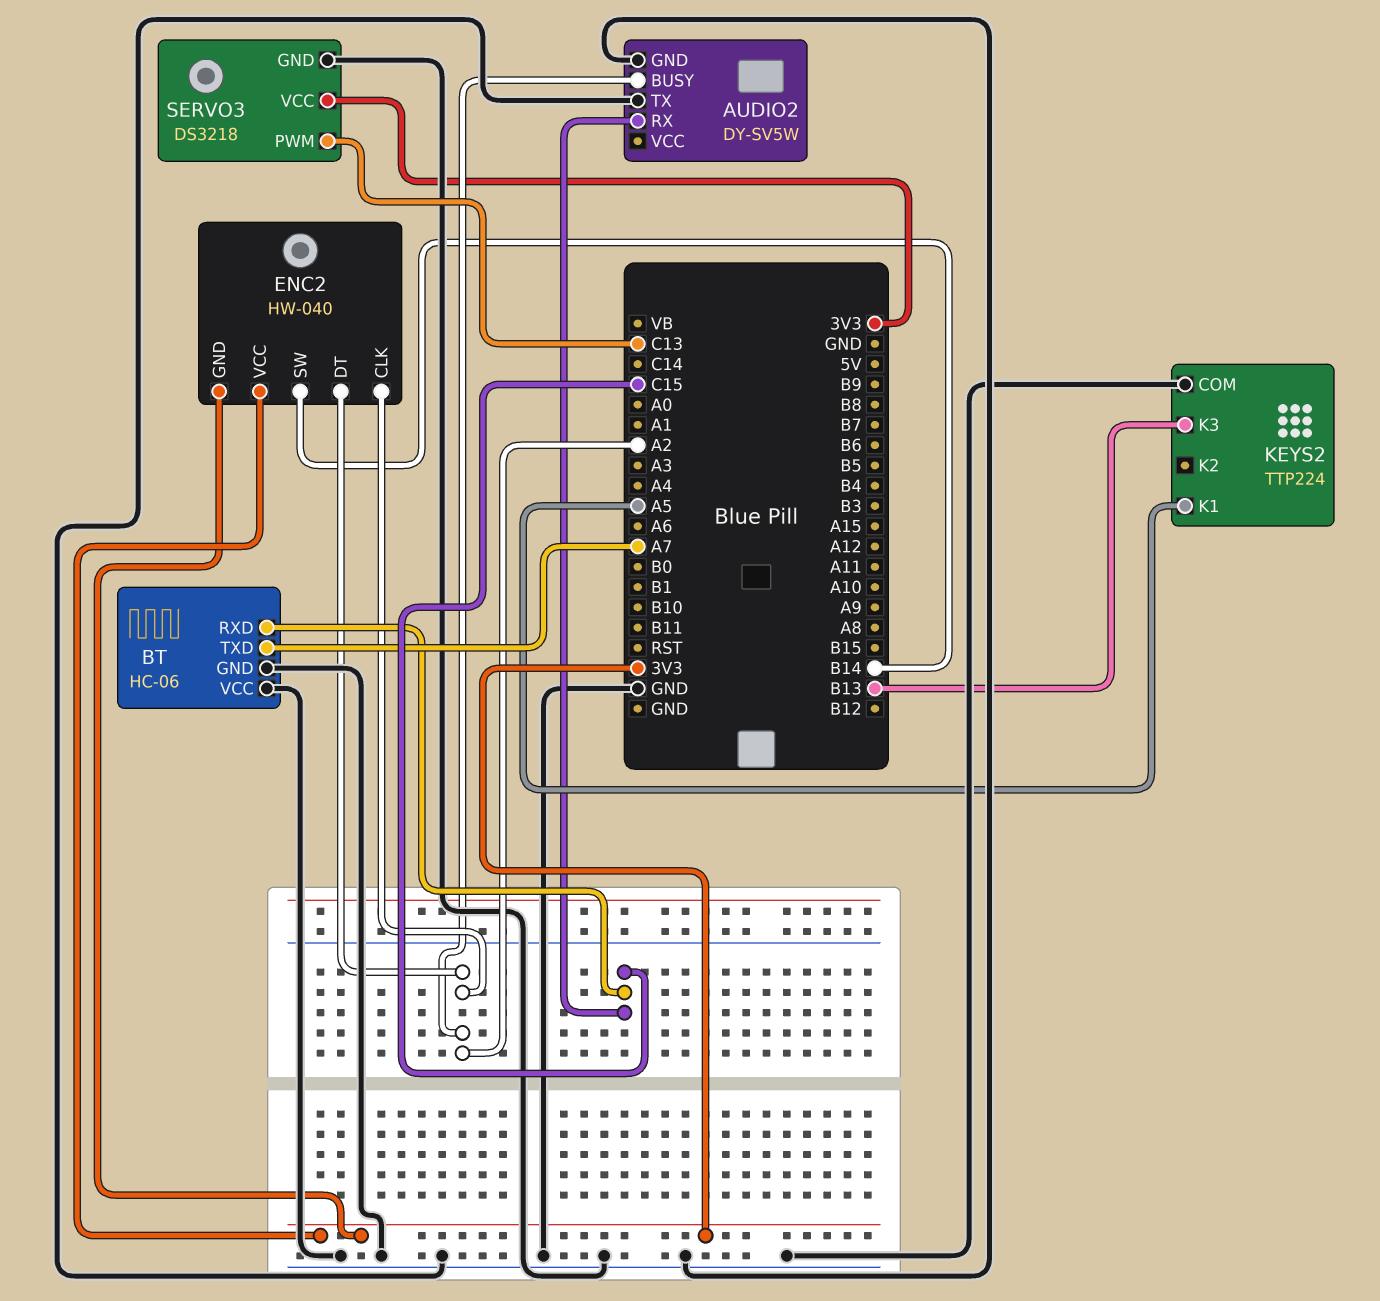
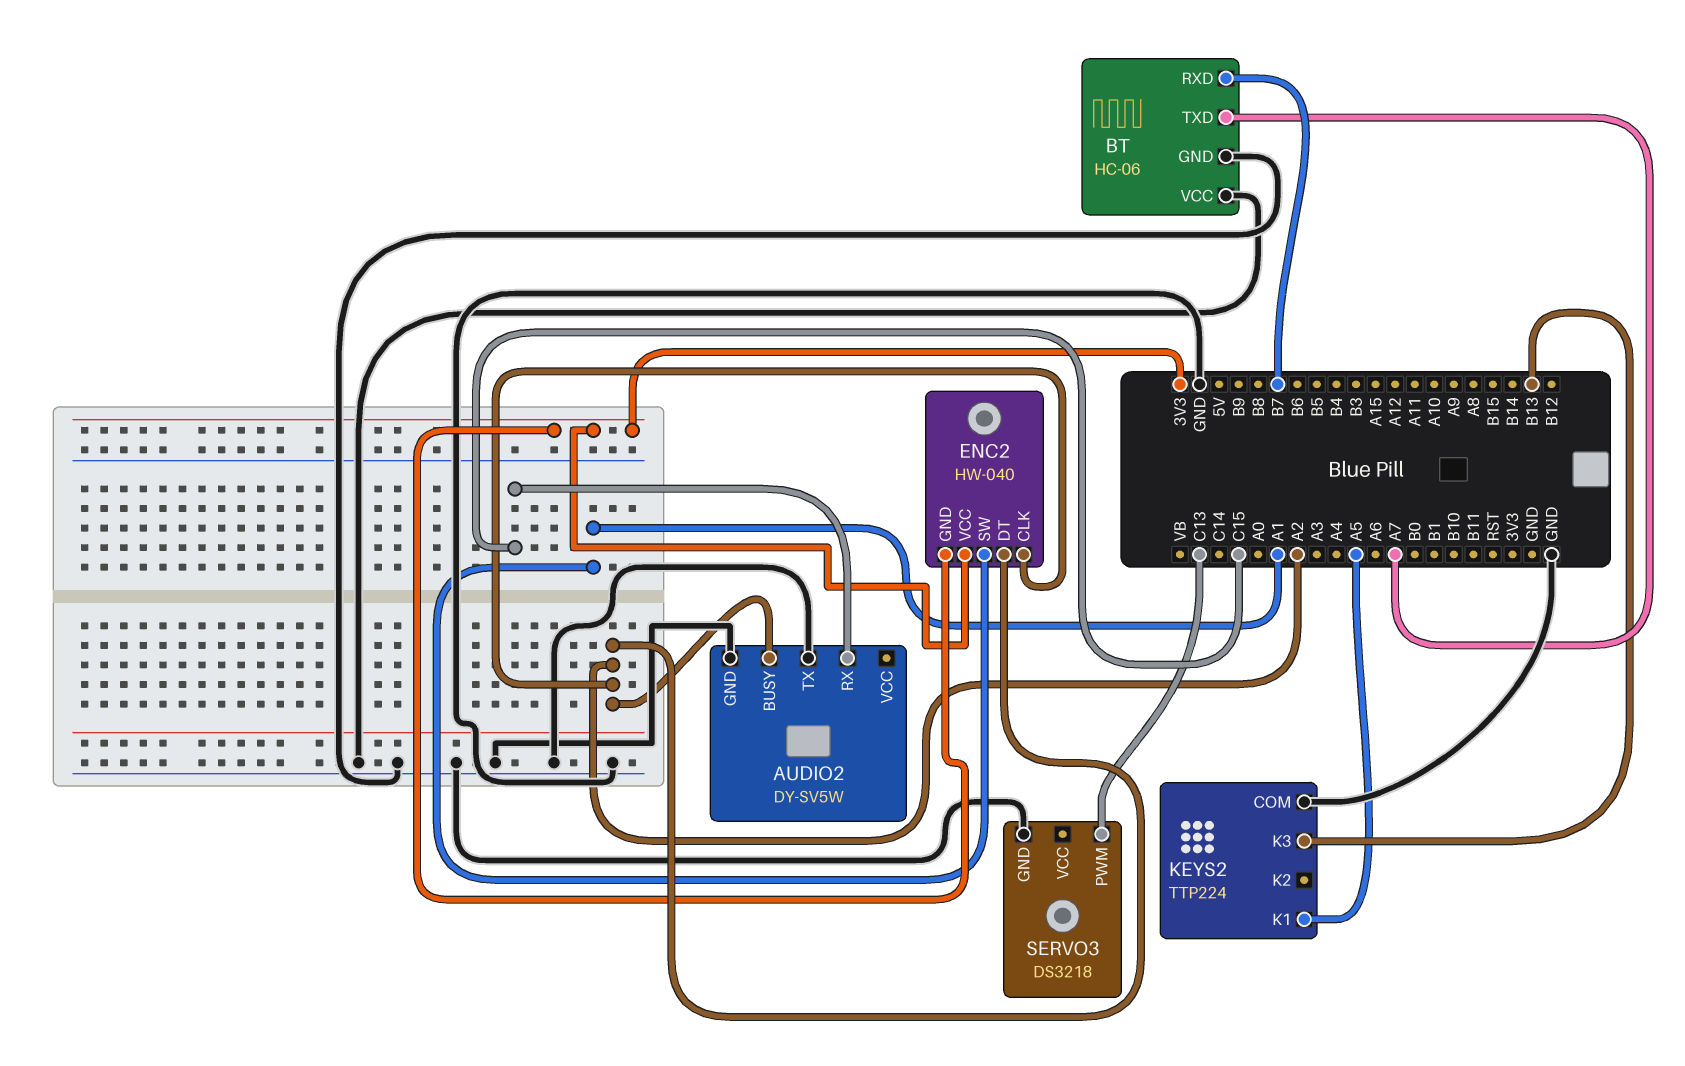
BT pin RXD: C15 -> B7
ENC2 pin SW: B14 -> A1
SERVO3 pin VCC: 3V3 -> none

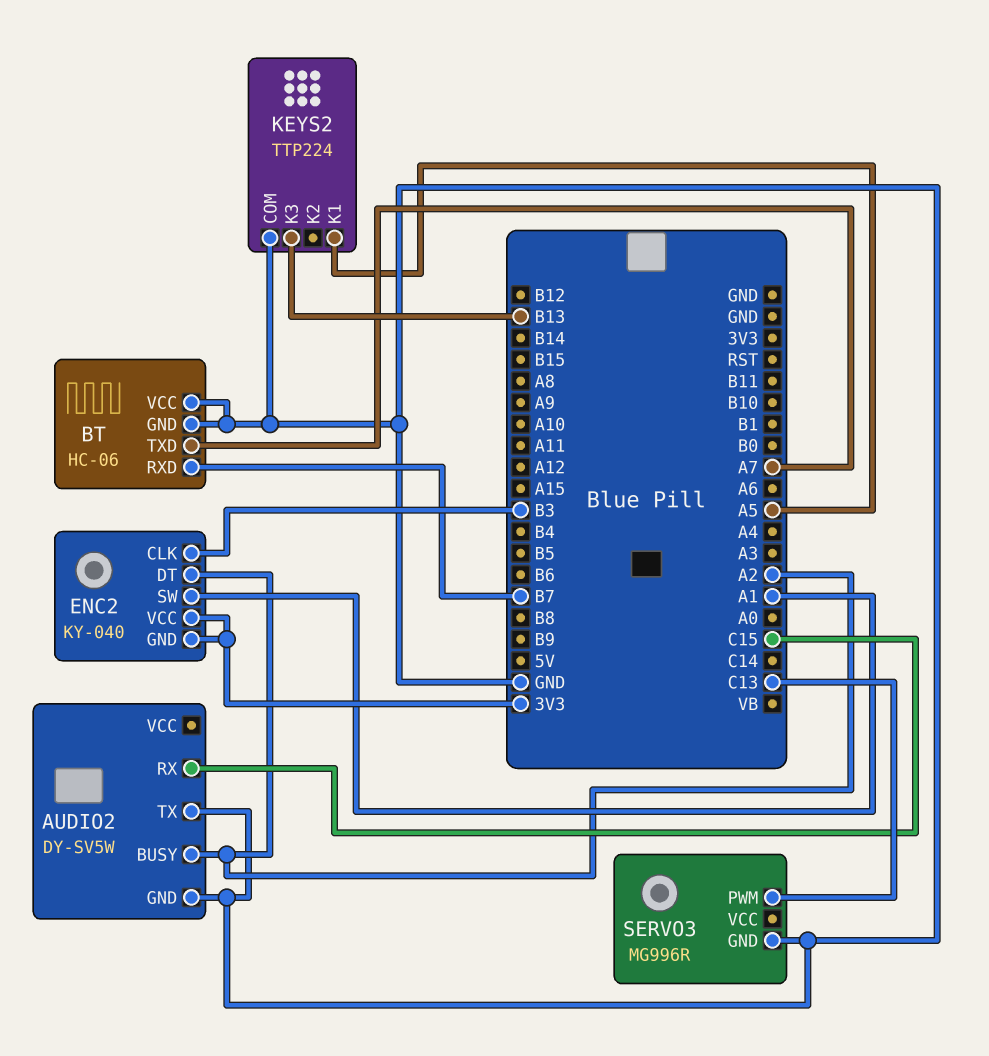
ENC2: HW-040 -> KY-040
ENC2 pin CLK: A2 -> B3
SERVO3: DS3218 -> MG996R

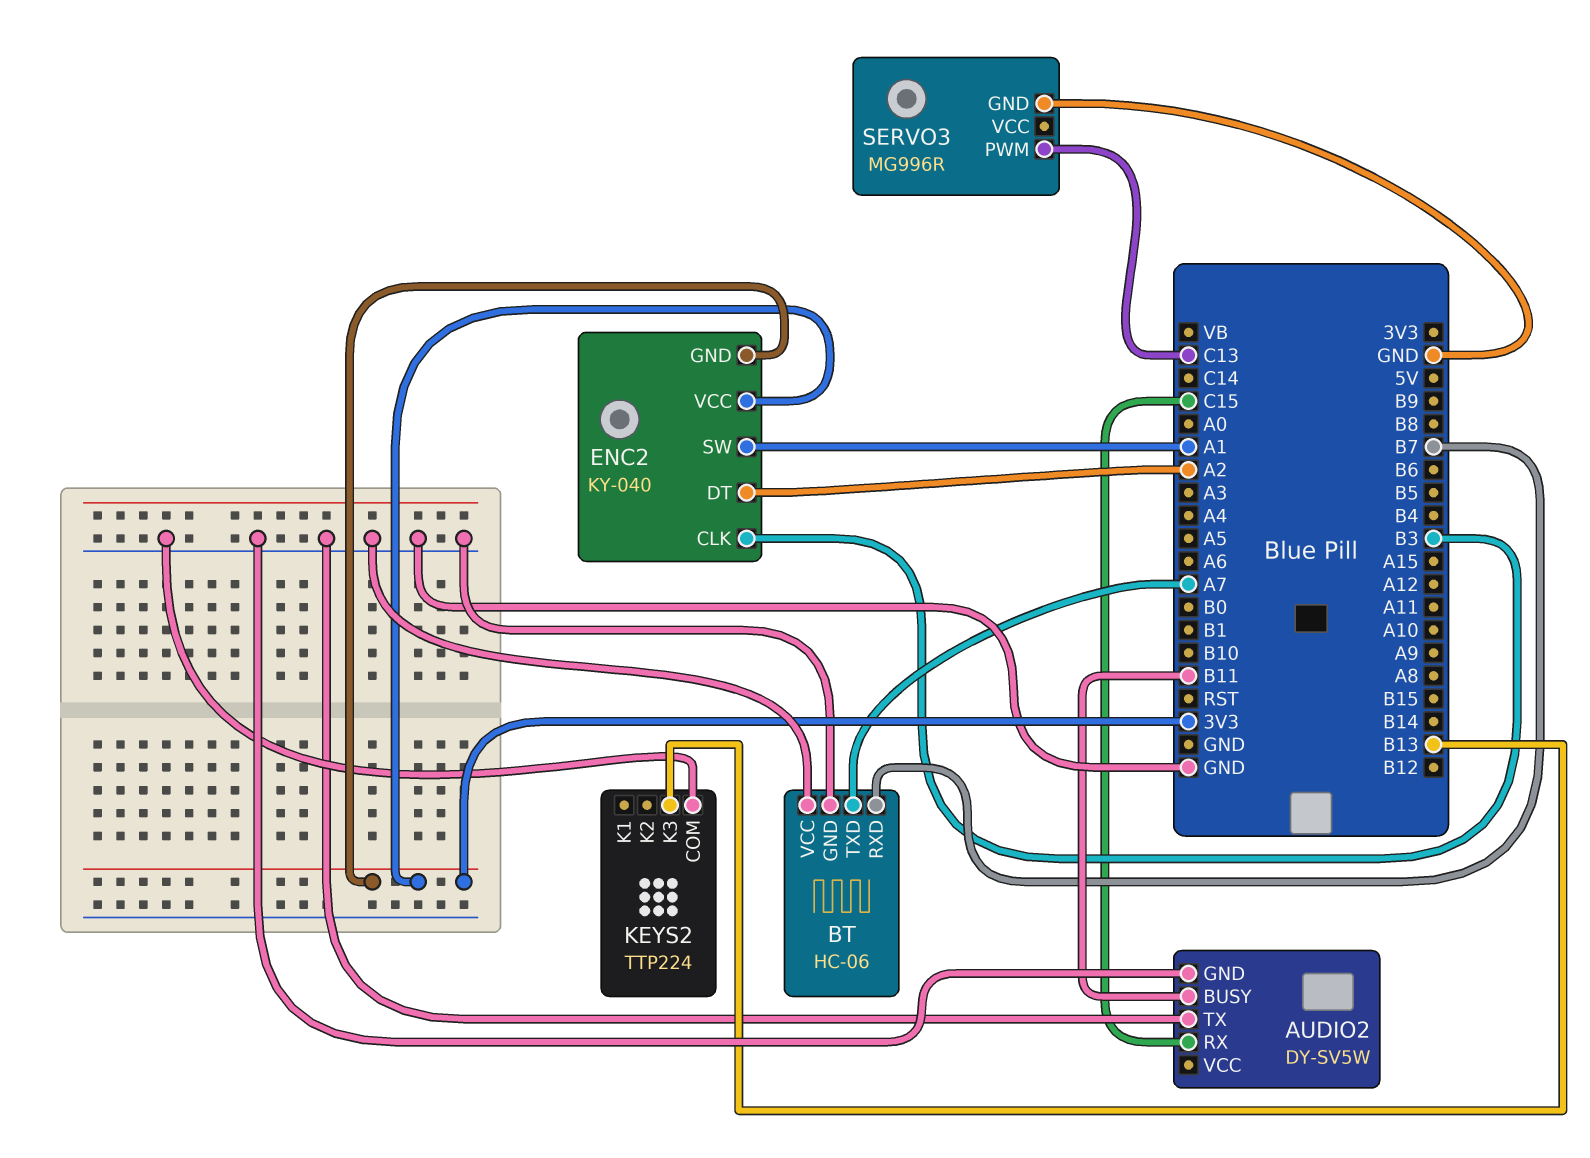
AUDIO2 pin BUSY: A2 -> B11
KEYS2 pin K1: A5 -> none

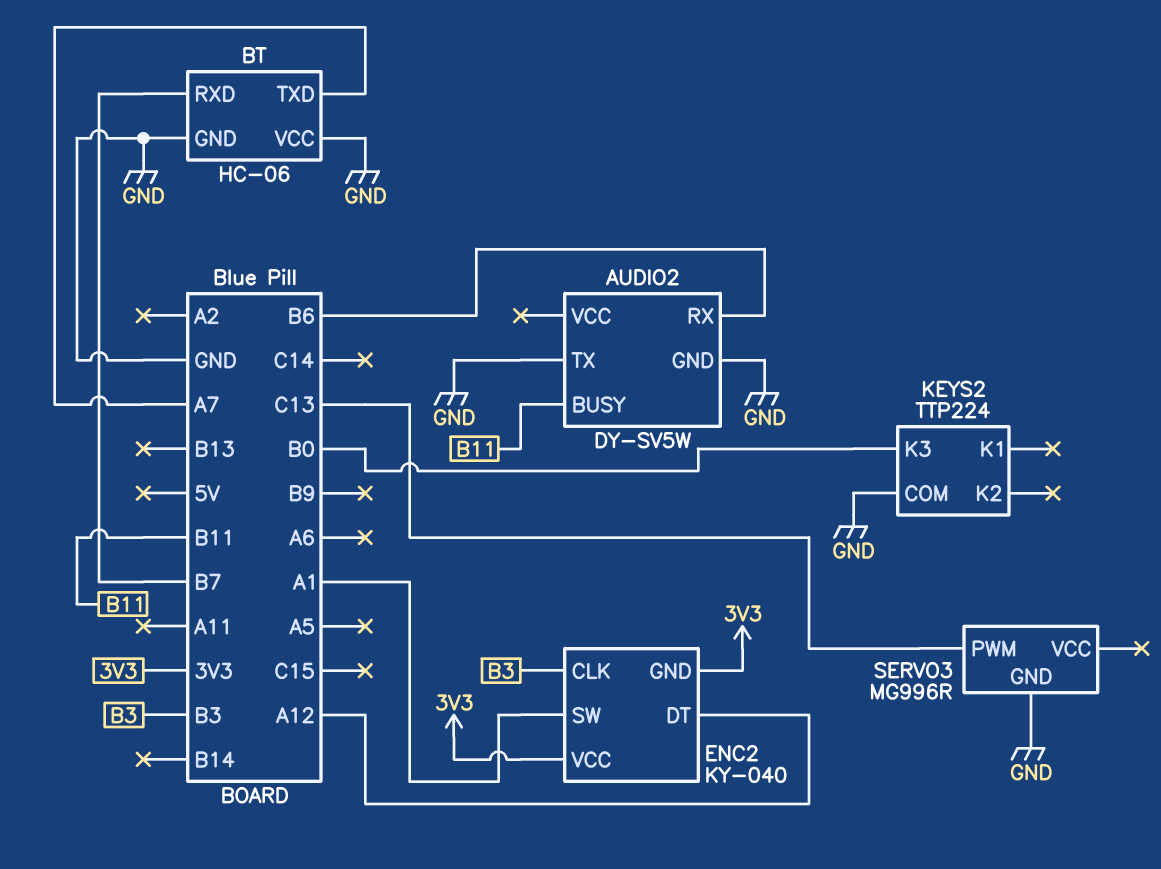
AUDIO2 pin RX: C15 -> B6
ENC2 pin DT: A2 -> A12
KEYS2 pin K3: B13 -> B0

